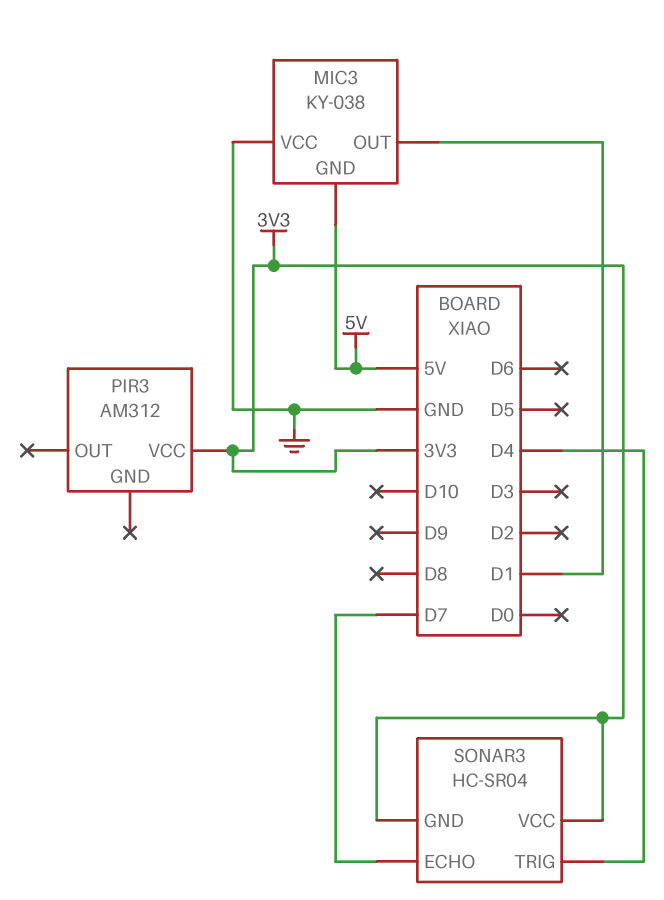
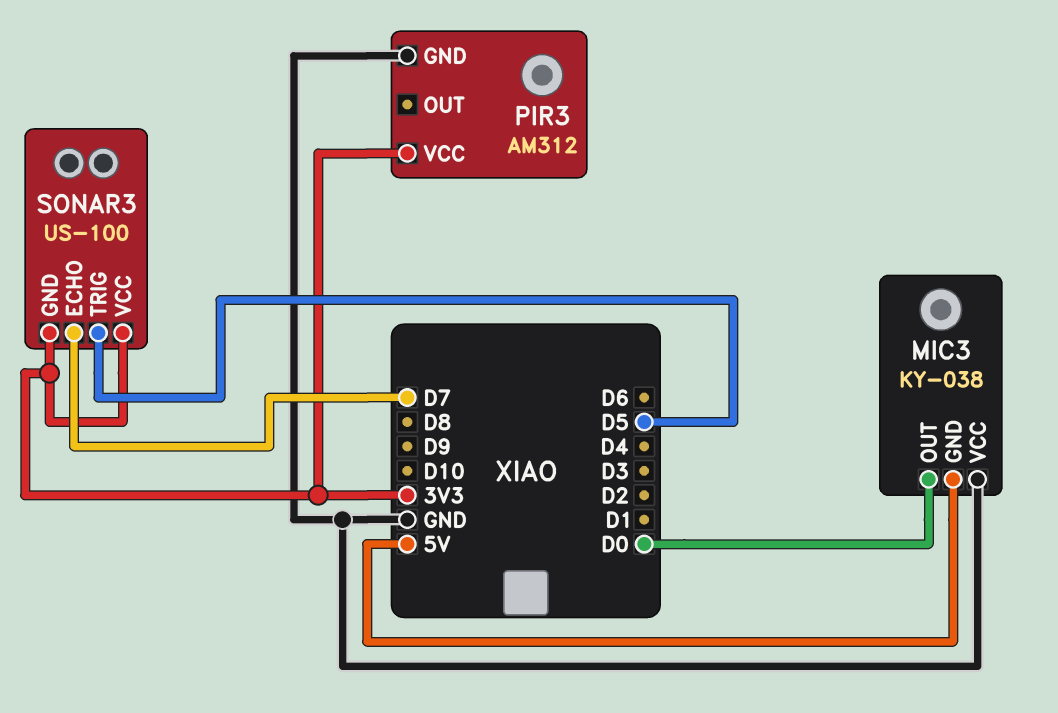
MIC3 pin OUT: D1 -> D0
PIR3 pin GND: none -> GND
SONAR3: HC-SR04 -> US-100
SONAR3 pin TRIG: D4 -> D5

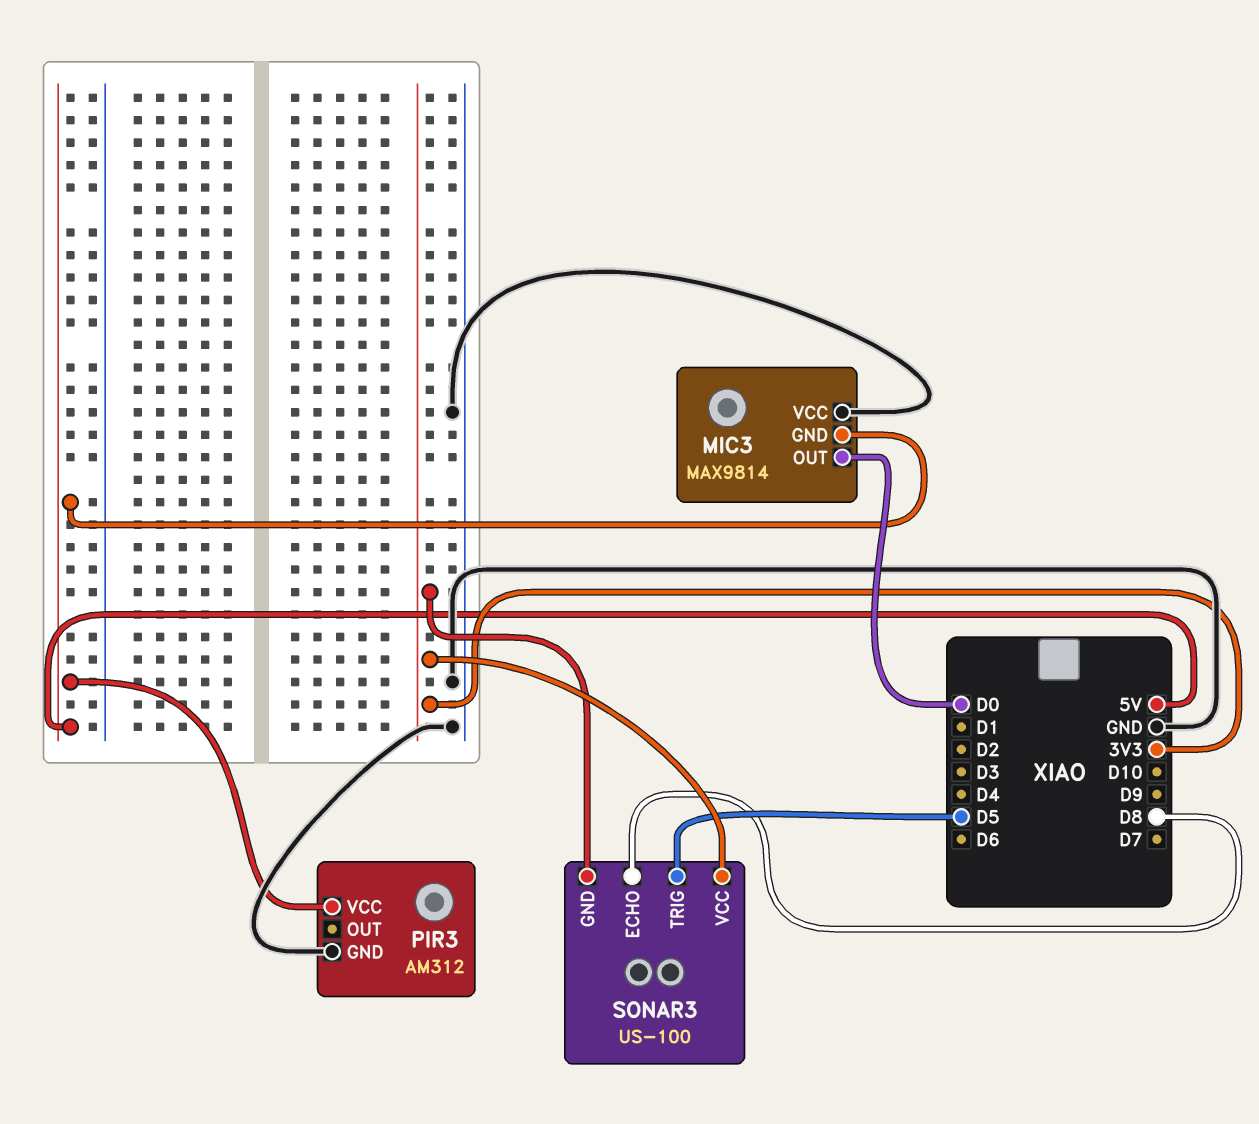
MIC3: KY-038 -> MAX9814
PIR3 pin VCC: 3V3 -> 5V
SONAR3 pin ECHO: D7 -> D8

